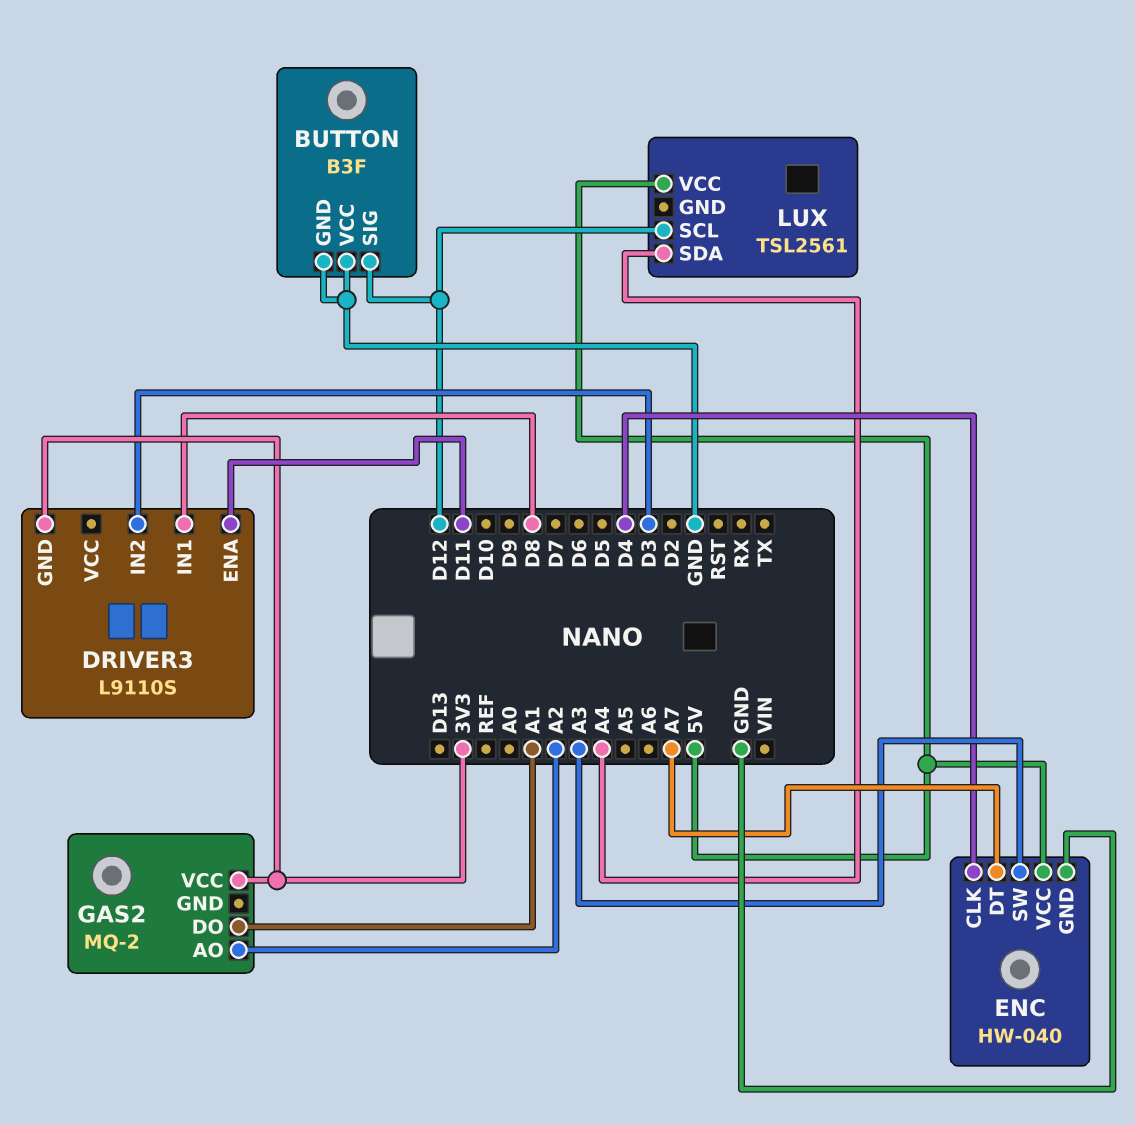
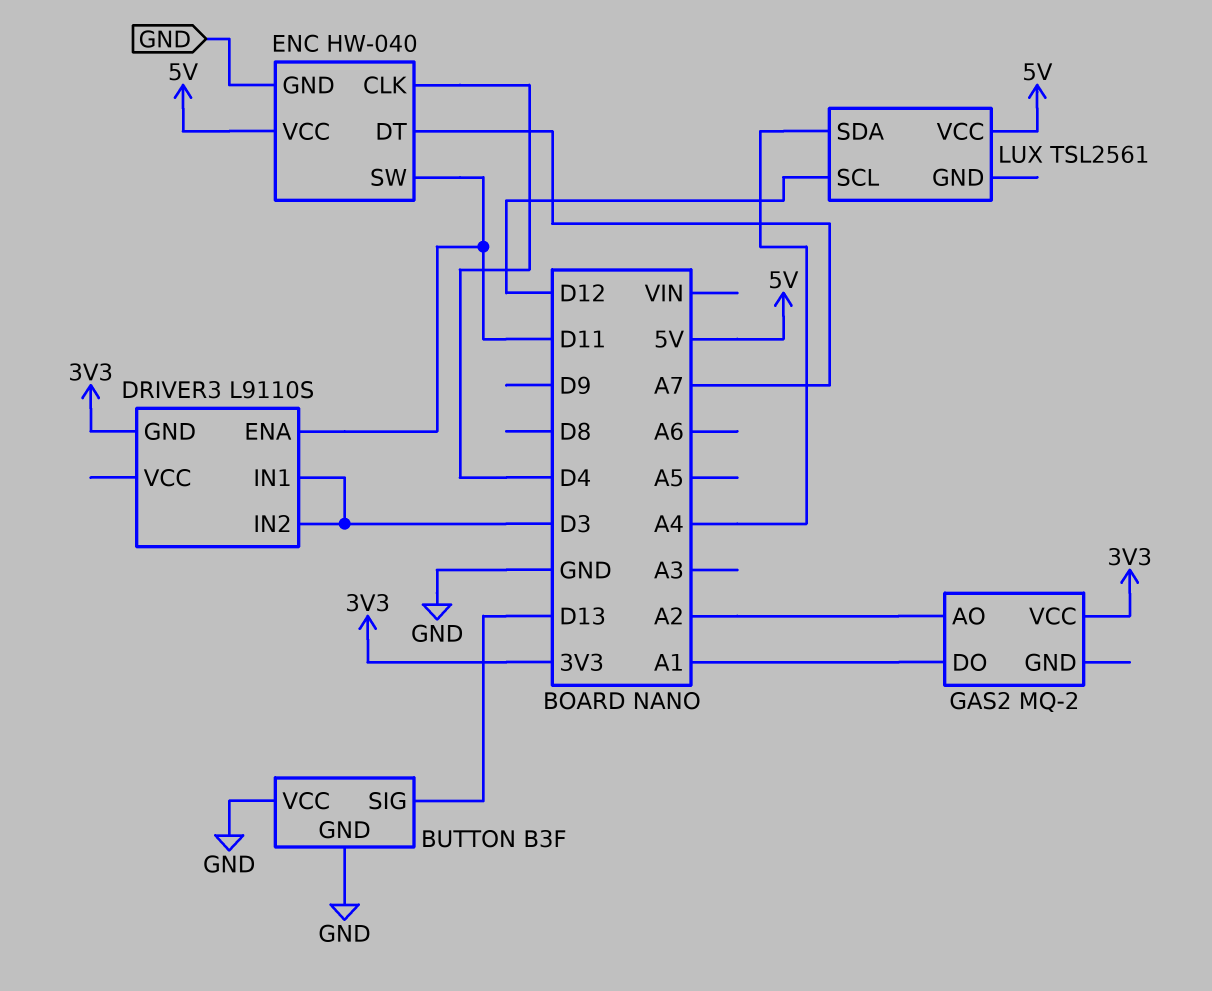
BUTTON pin SIG: D12 -> D13
DRIVER3 pin IN1: D8 -> D3
ENC pin SW: A3 -> D11

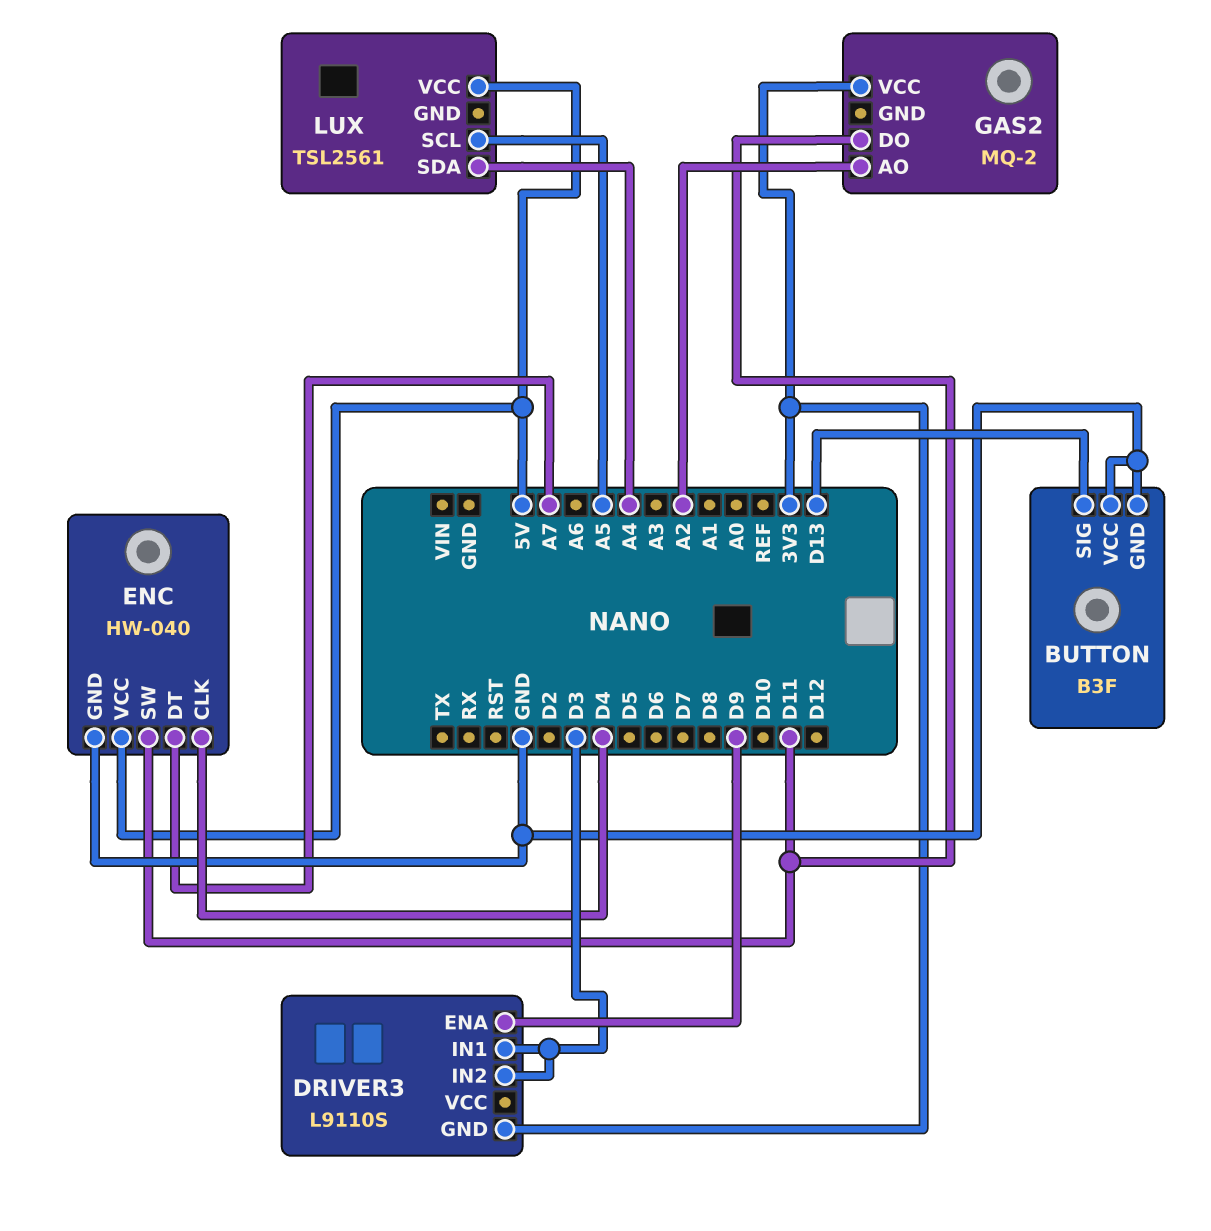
DRIVER3 pin ENA: D11 -> D9
GAS2 pin DO: A1 -> D11
LUX pin SCL: D12 -> A5

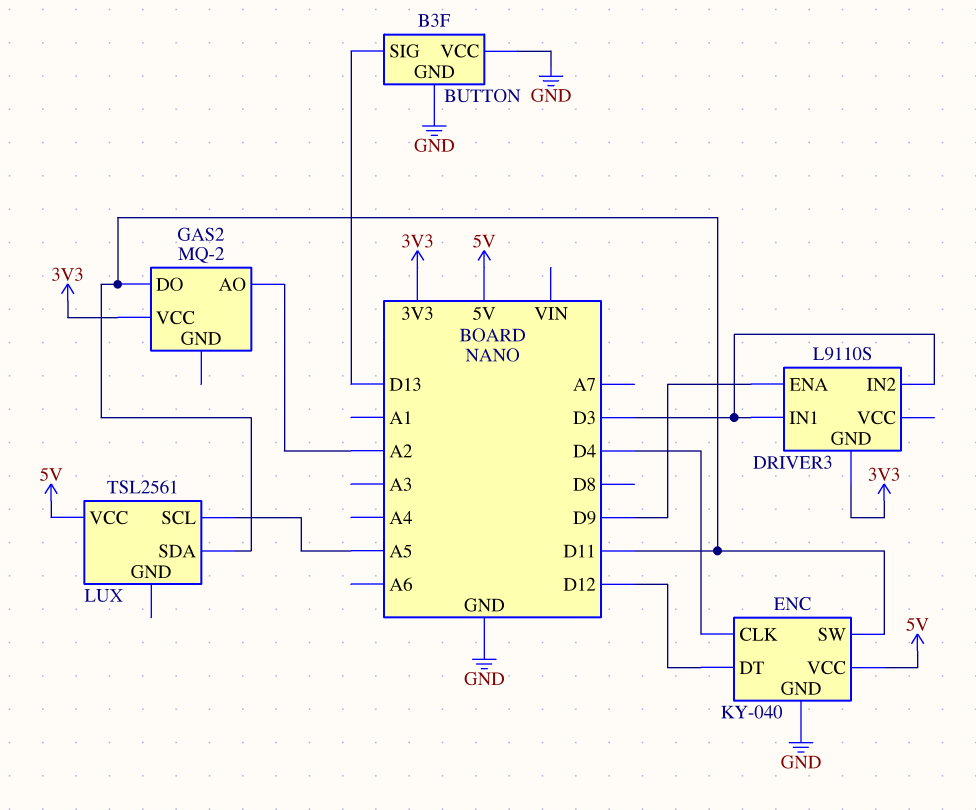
ENC: HW-040 -> KY-040
ENC pin DT: A7 -> D12
LUX pin SDA: A4 -> D11

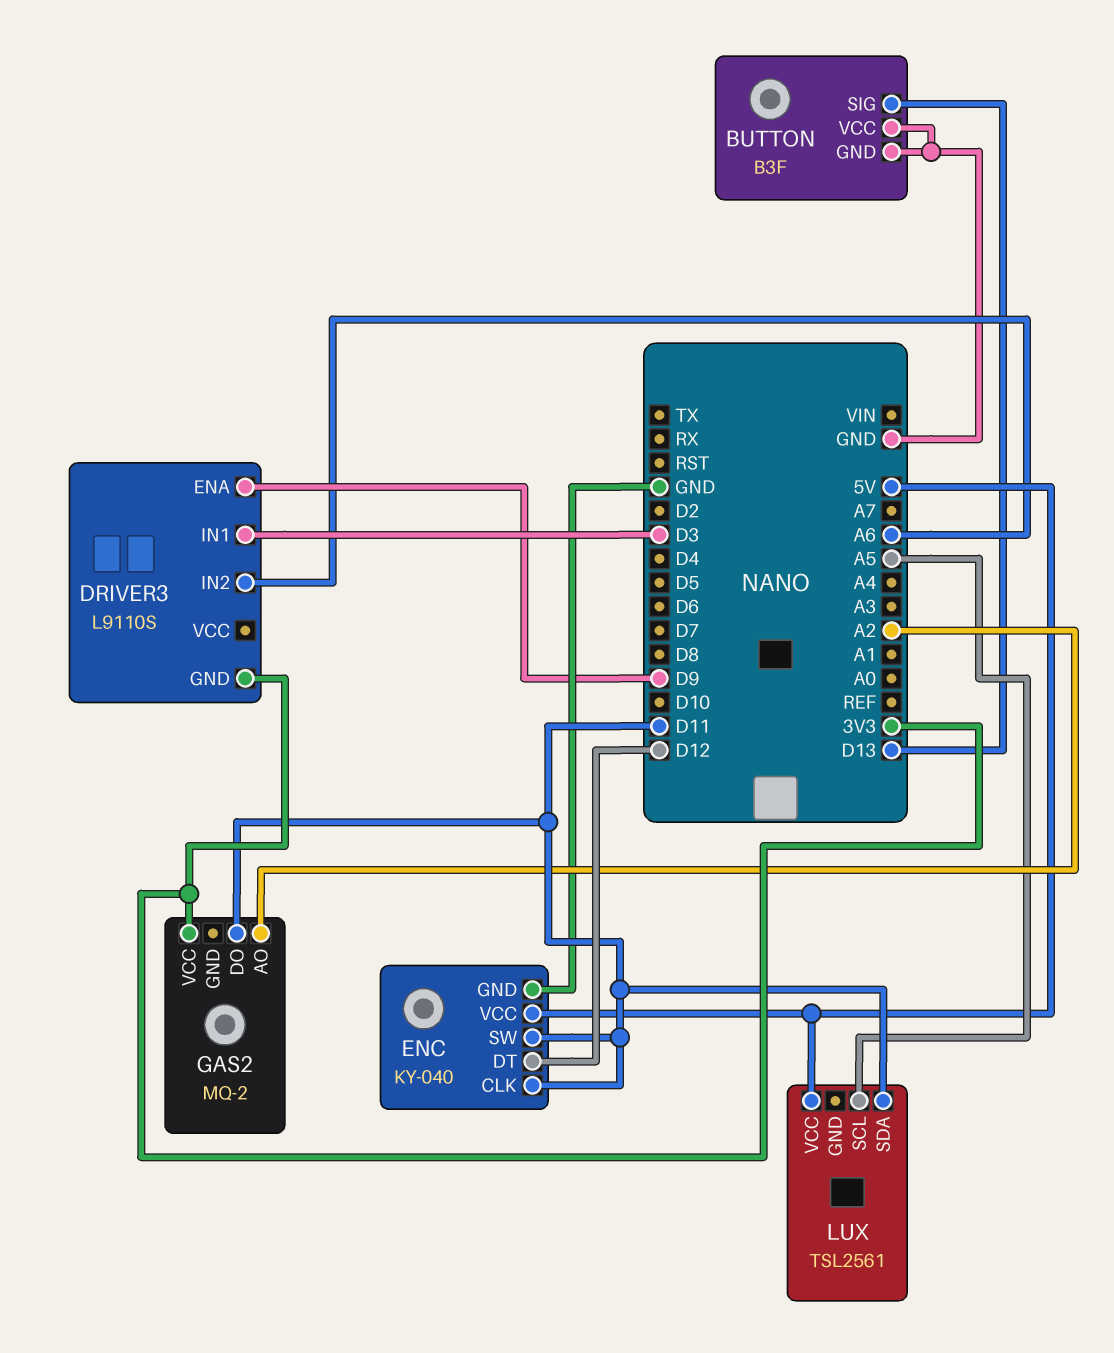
DRIVER3 pin IN2: D3 -> A6
ENC pin CLK: D4 -> D11

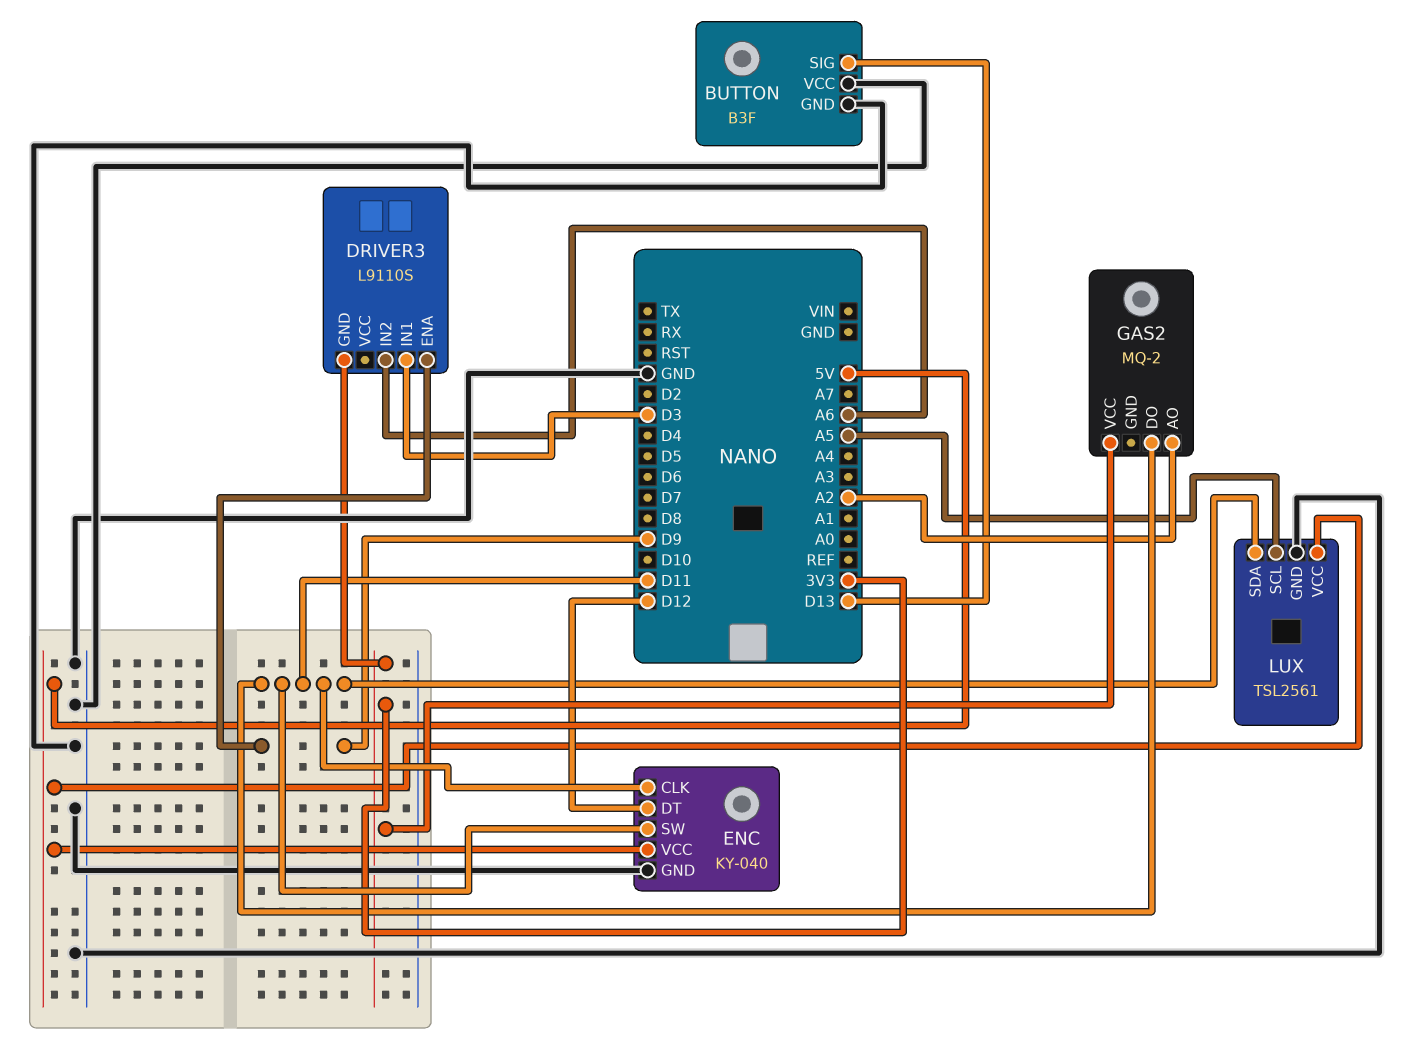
LUX pin GND: none -> GND

